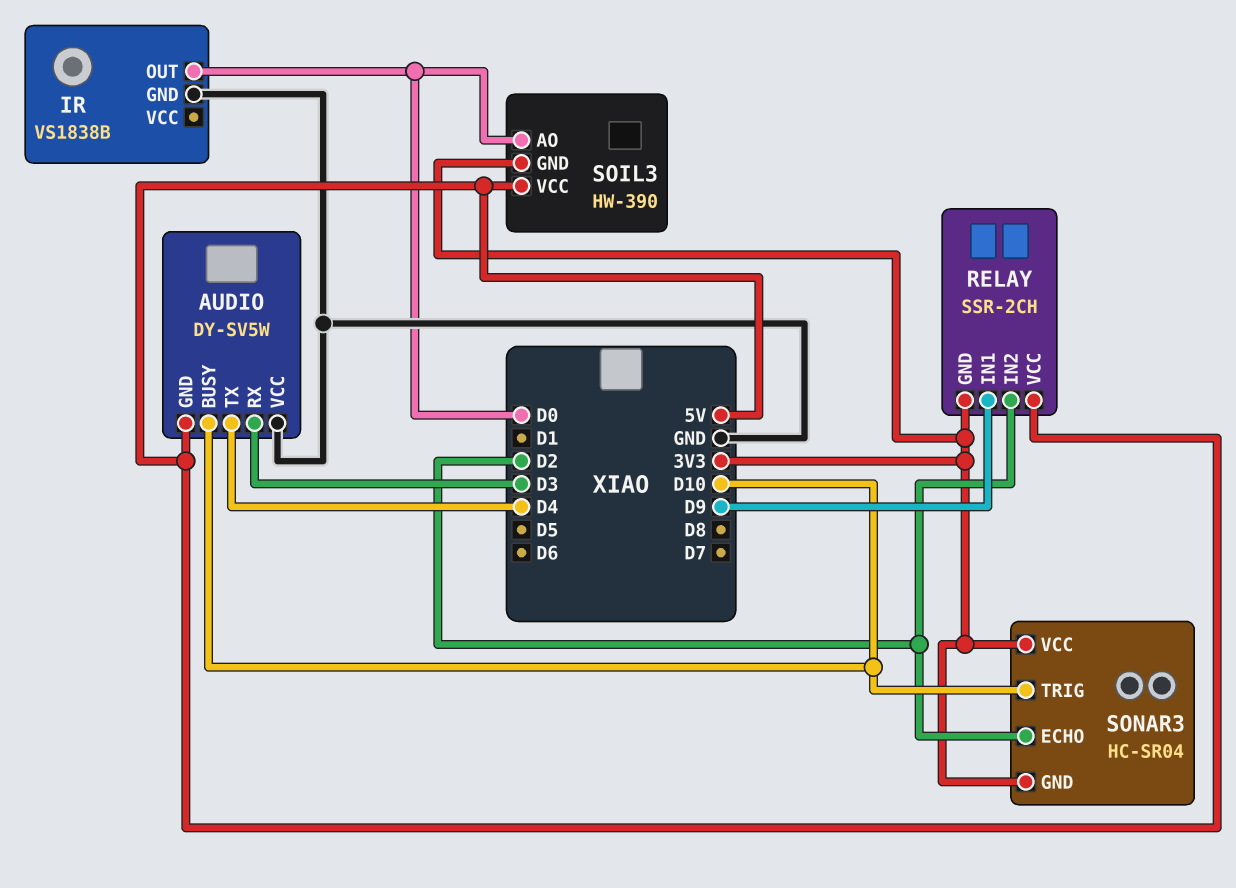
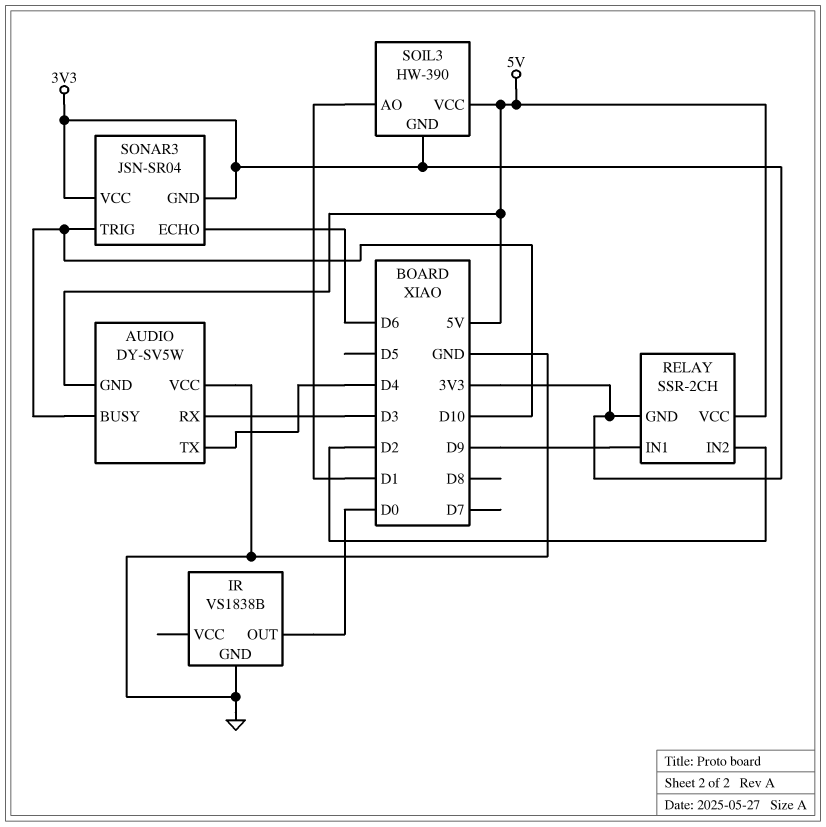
SOIL3 pin AO: D0 -> D1
SONAR3: HC-SR04 -> JSN-SR04
SONAR3 pin ECHO: D2 -> D6

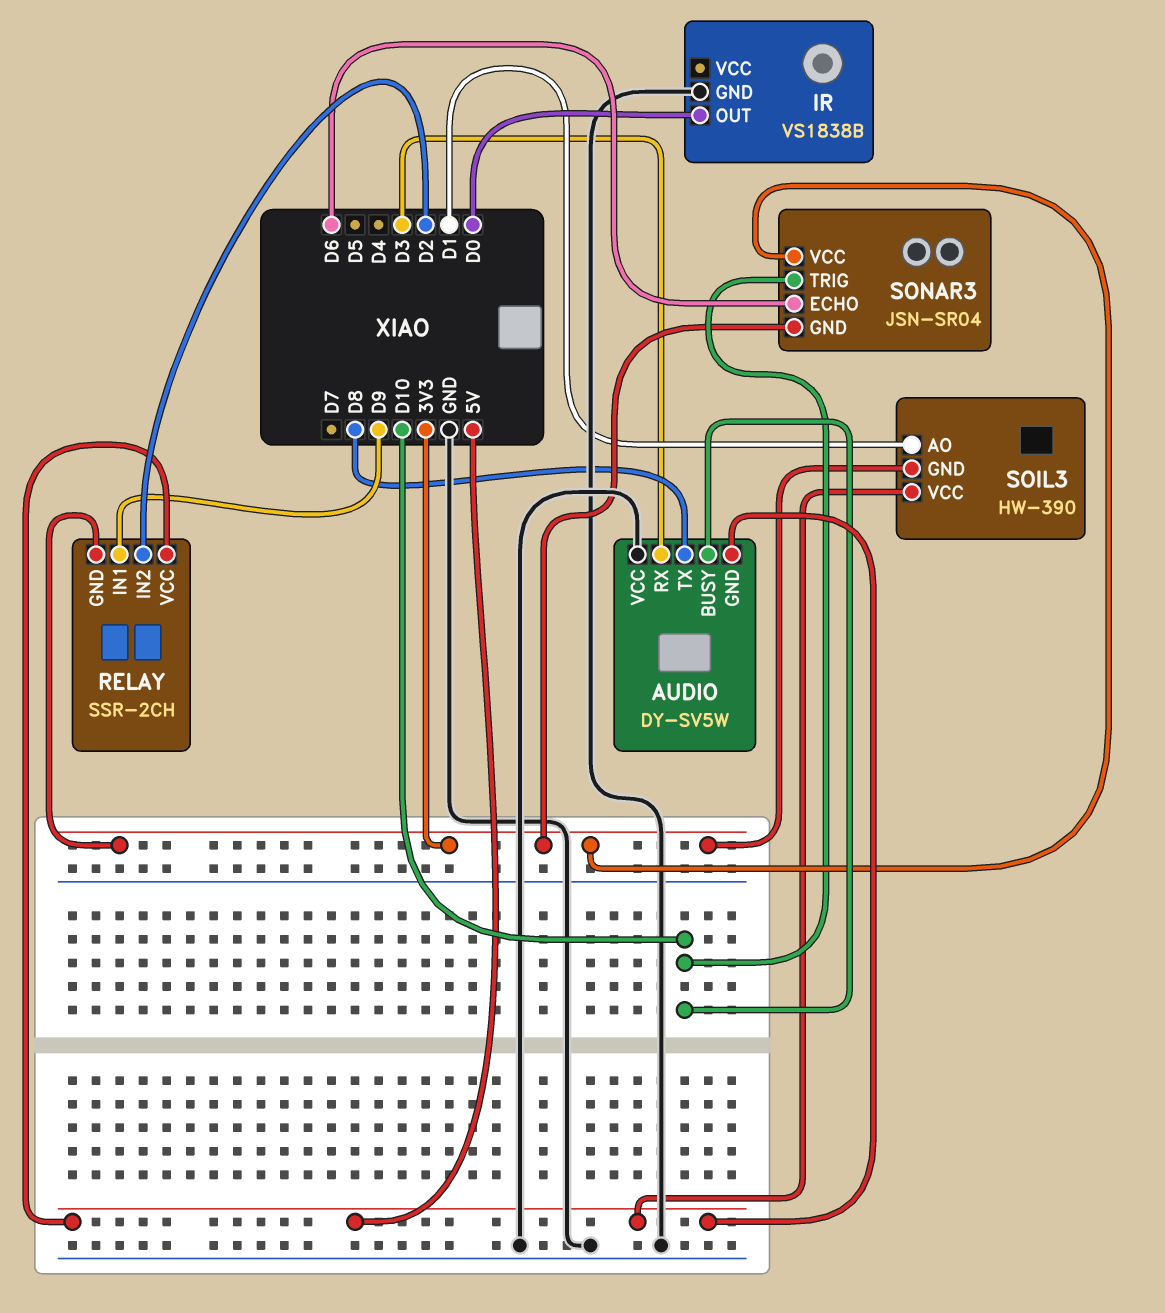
AUDIO pin TX: D4 -> D8

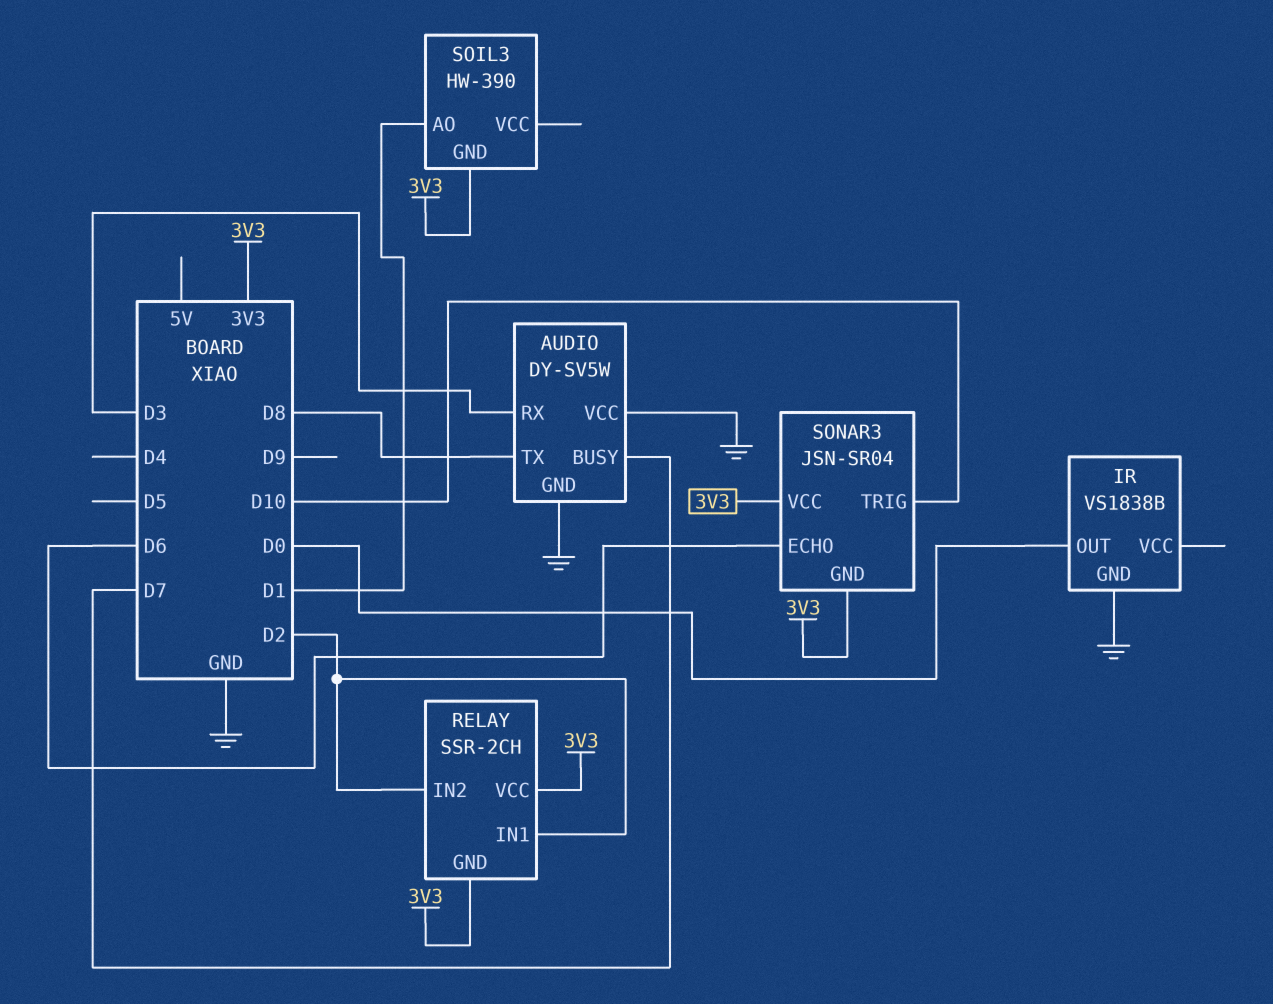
AUDIO pin BUSY: D10 -> D7
AUDIO pin GND: 5V -> GND
RELAY pin IN1: D9 -> D2
RELAY pin VCC: 5V -> 3V3
SOIL3 pin VCC: 5V -> none

